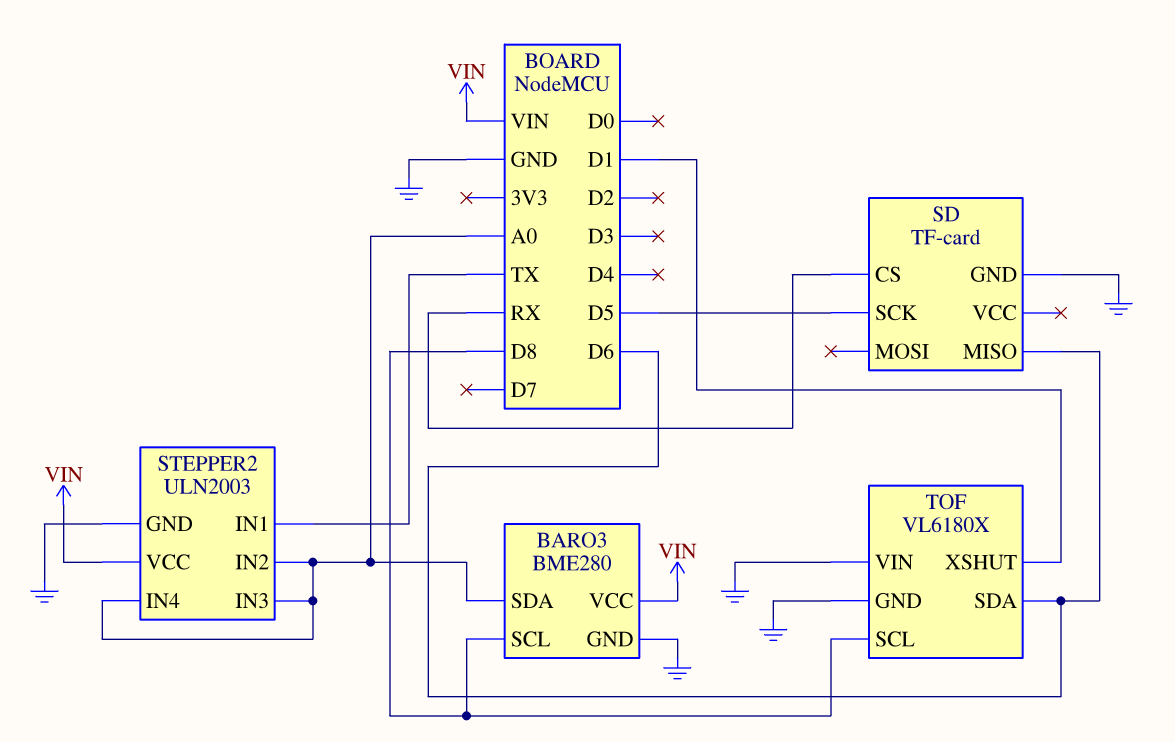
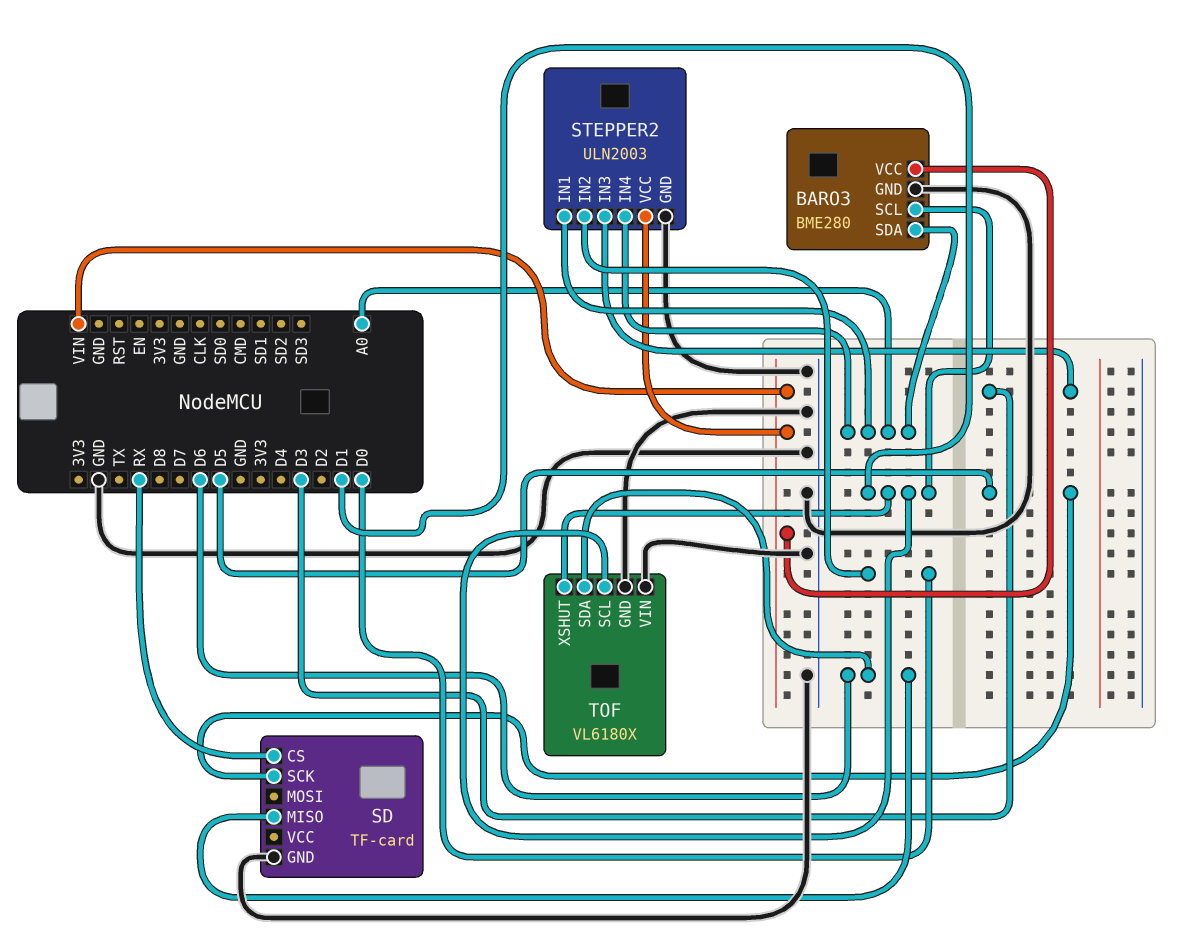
BARO3 pin SCL: D8 -> D1
STEPPER2 pin IN1: TX -> A0
STEPPER2 pin IN2: A0 -> D0
STEPPER2 pin IN3: A0 -> D3
TOF pin SCL: D8 -> D1

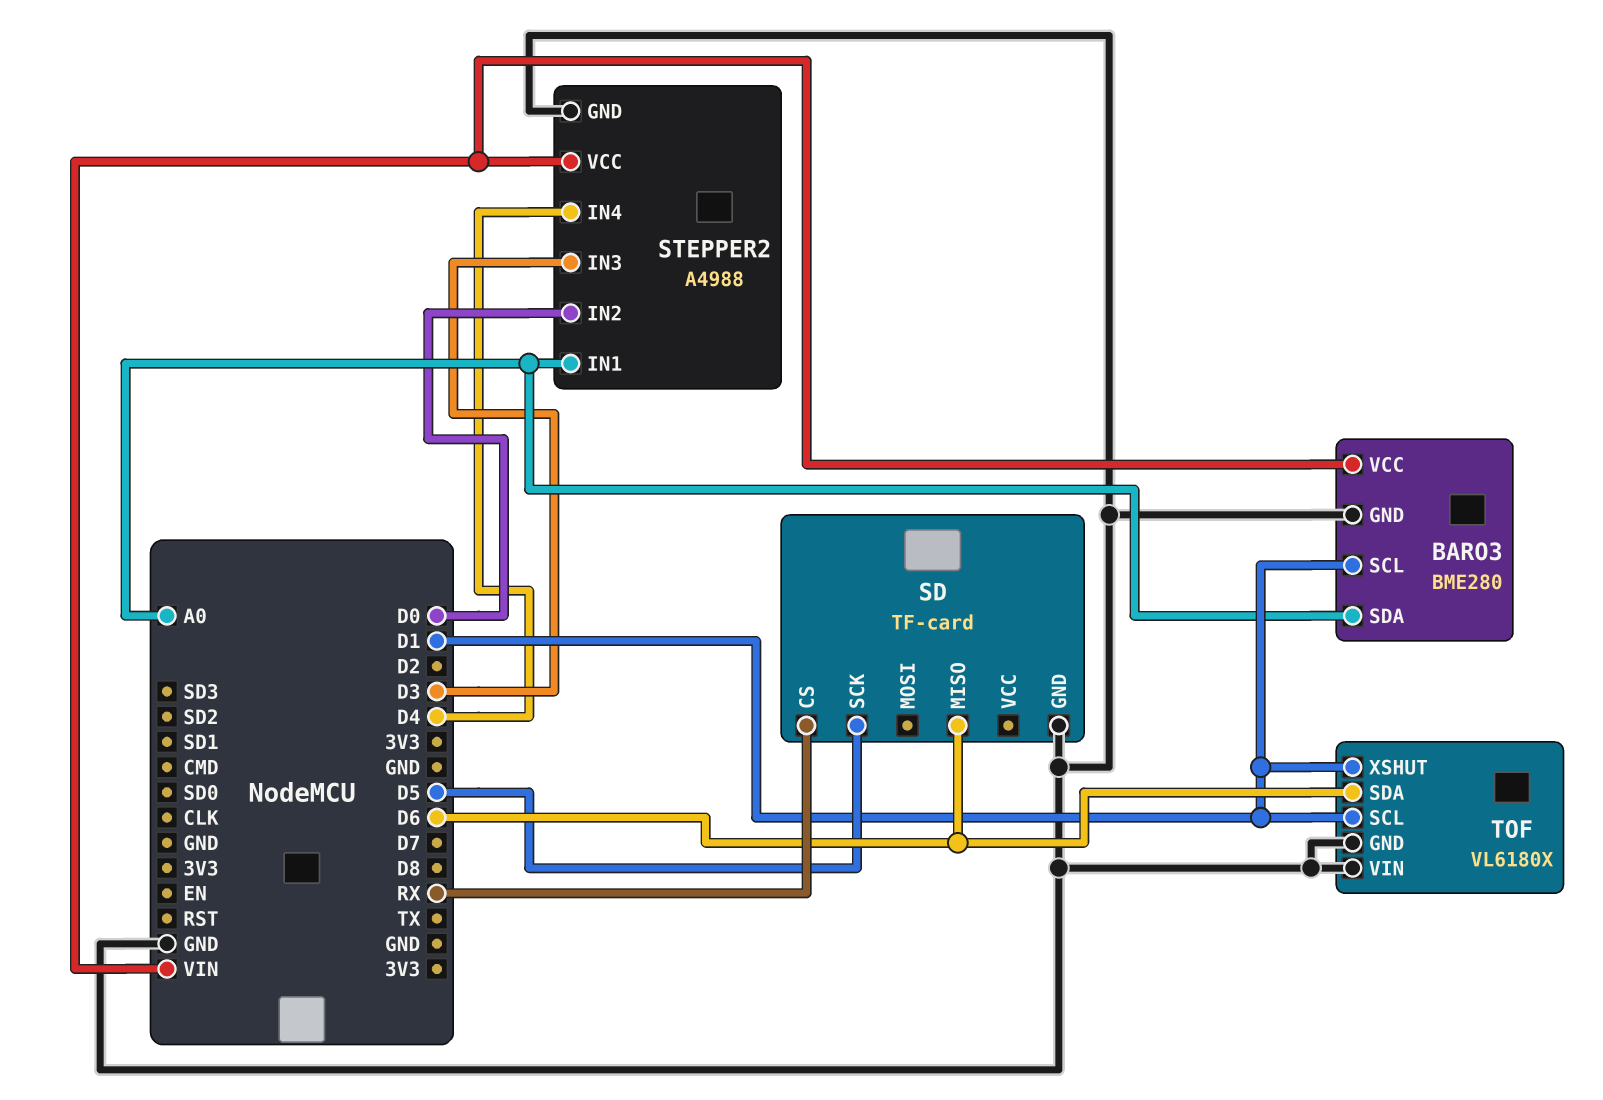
STEPPER2: ULN2003 -> A4988
STEPPER2 pin IN4: A0 -> D4

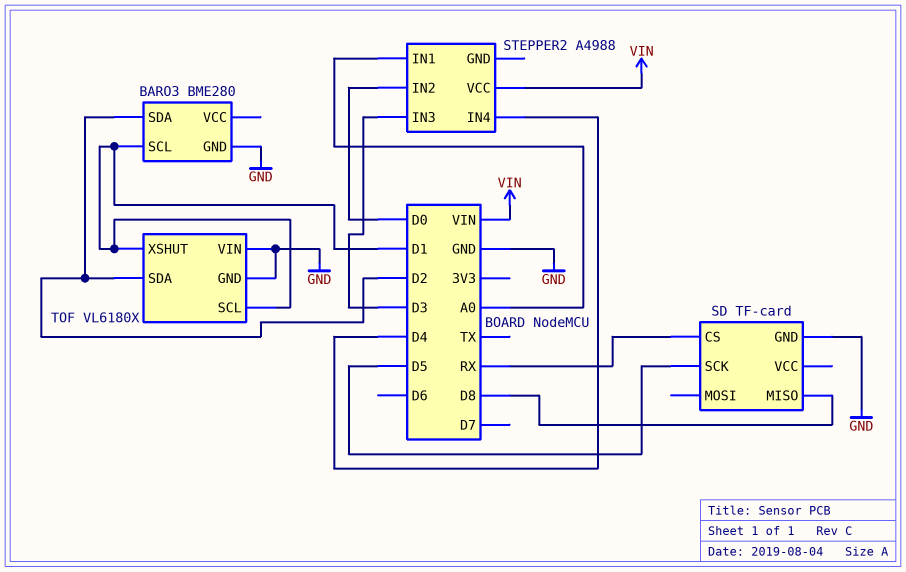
BARO3 pin SDA: A0 -> D2
BARO3 pin VCC: VIN -> none
SD pin MISO: D6 -> D8
STEPPER2 pin GND: GND -> none
TOF pin SDA: D6 -> D2

